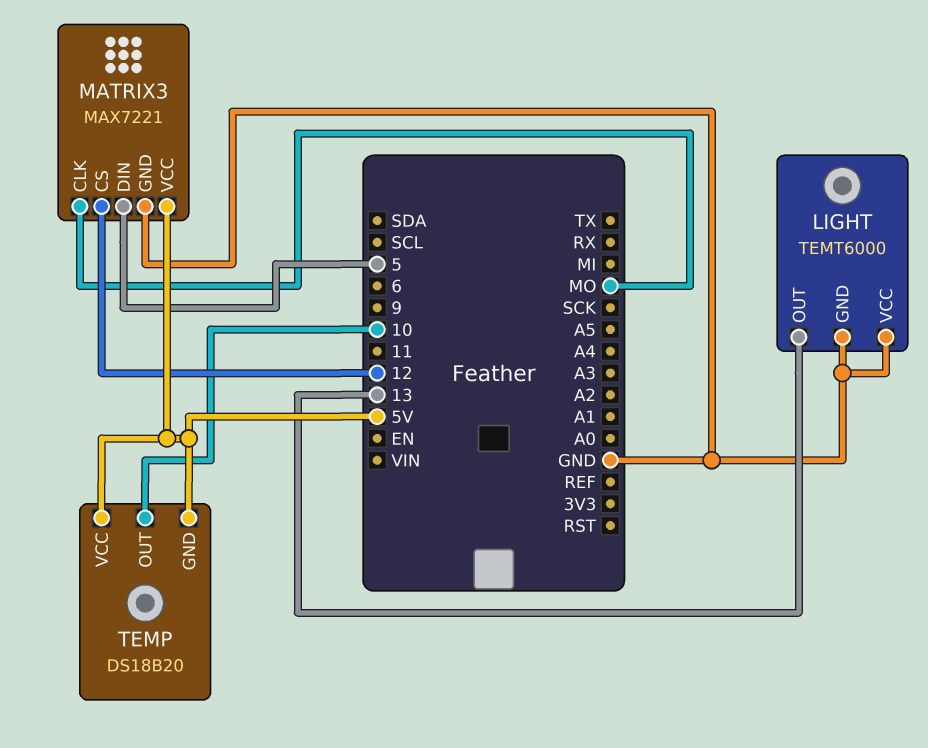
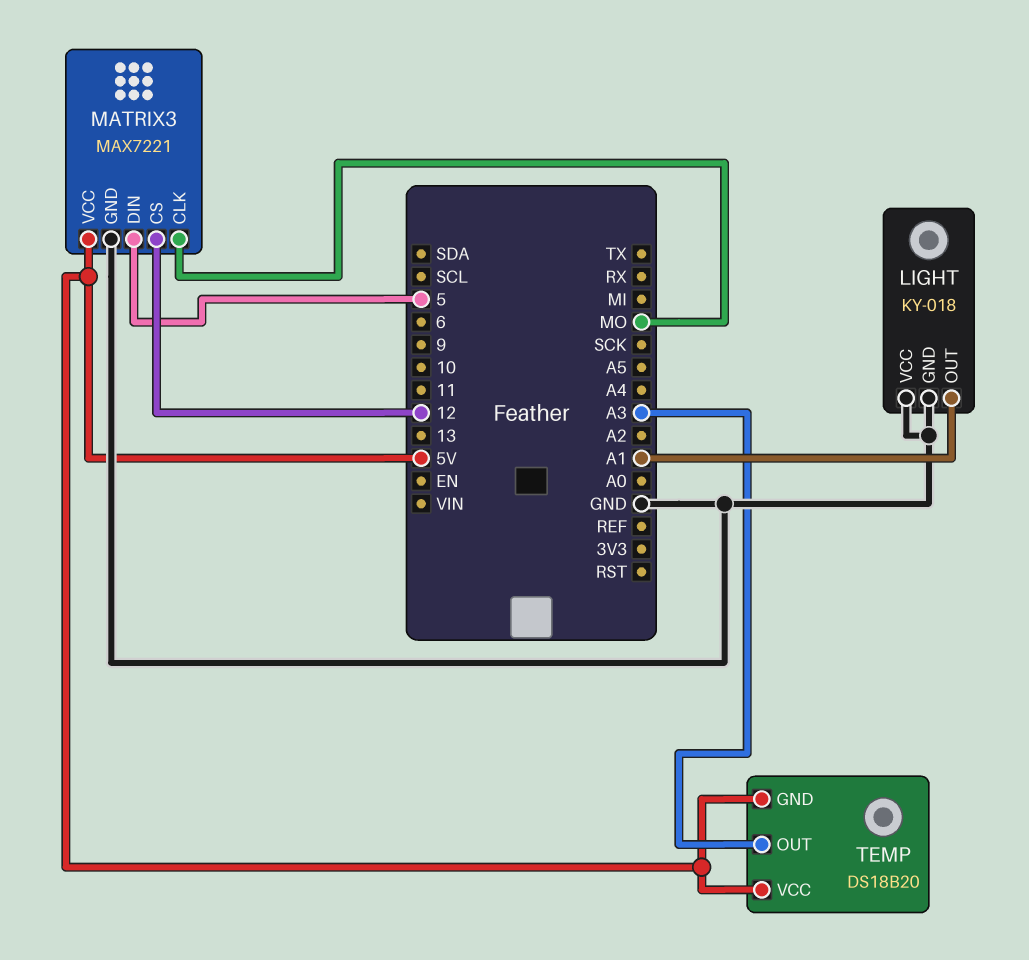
LIGHT: TEMT6000 -> KY-018
LIGHT pin OUT: 13 -> A1
TEMP pin OUT: 10 -> A3

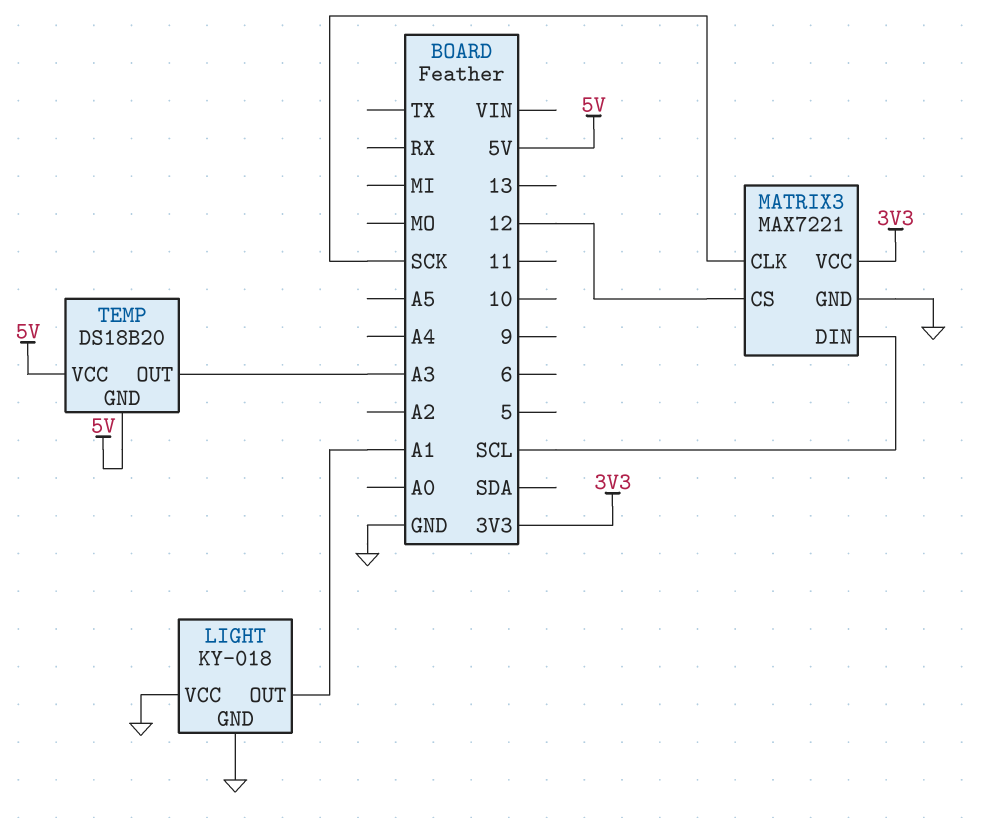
MATRIX3 pin CLK: MO -> SCK
MATRIX3 pin DIN: 5 -> SCL
MATRIX3 pin VCC: 5V -> 3V3

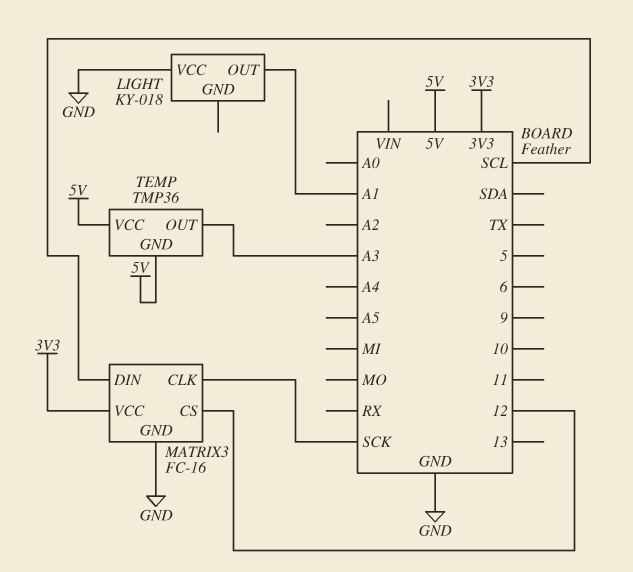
LIGHT pin GND: GND -> none
MATRIX3: MAX7221 -> FC-16
TEMP: DS18B20 -> TMP36

